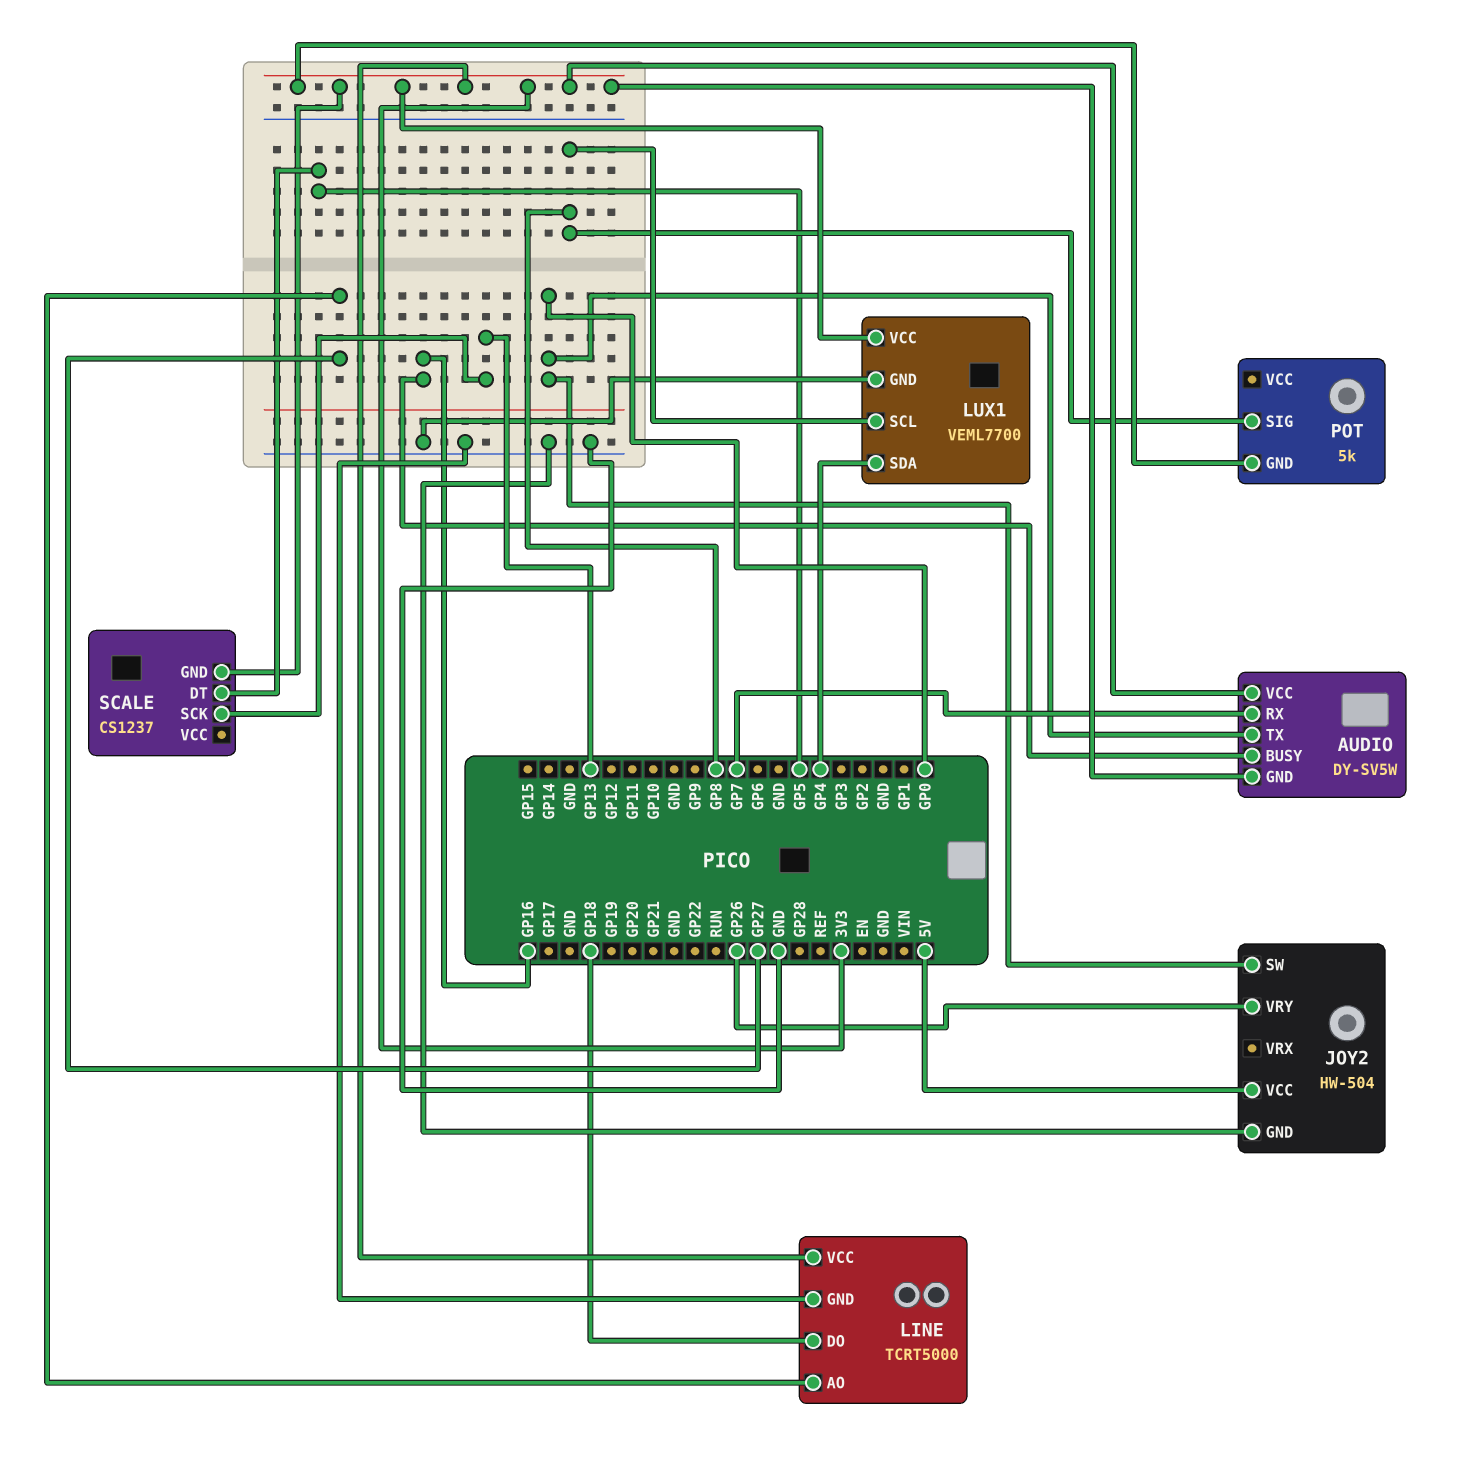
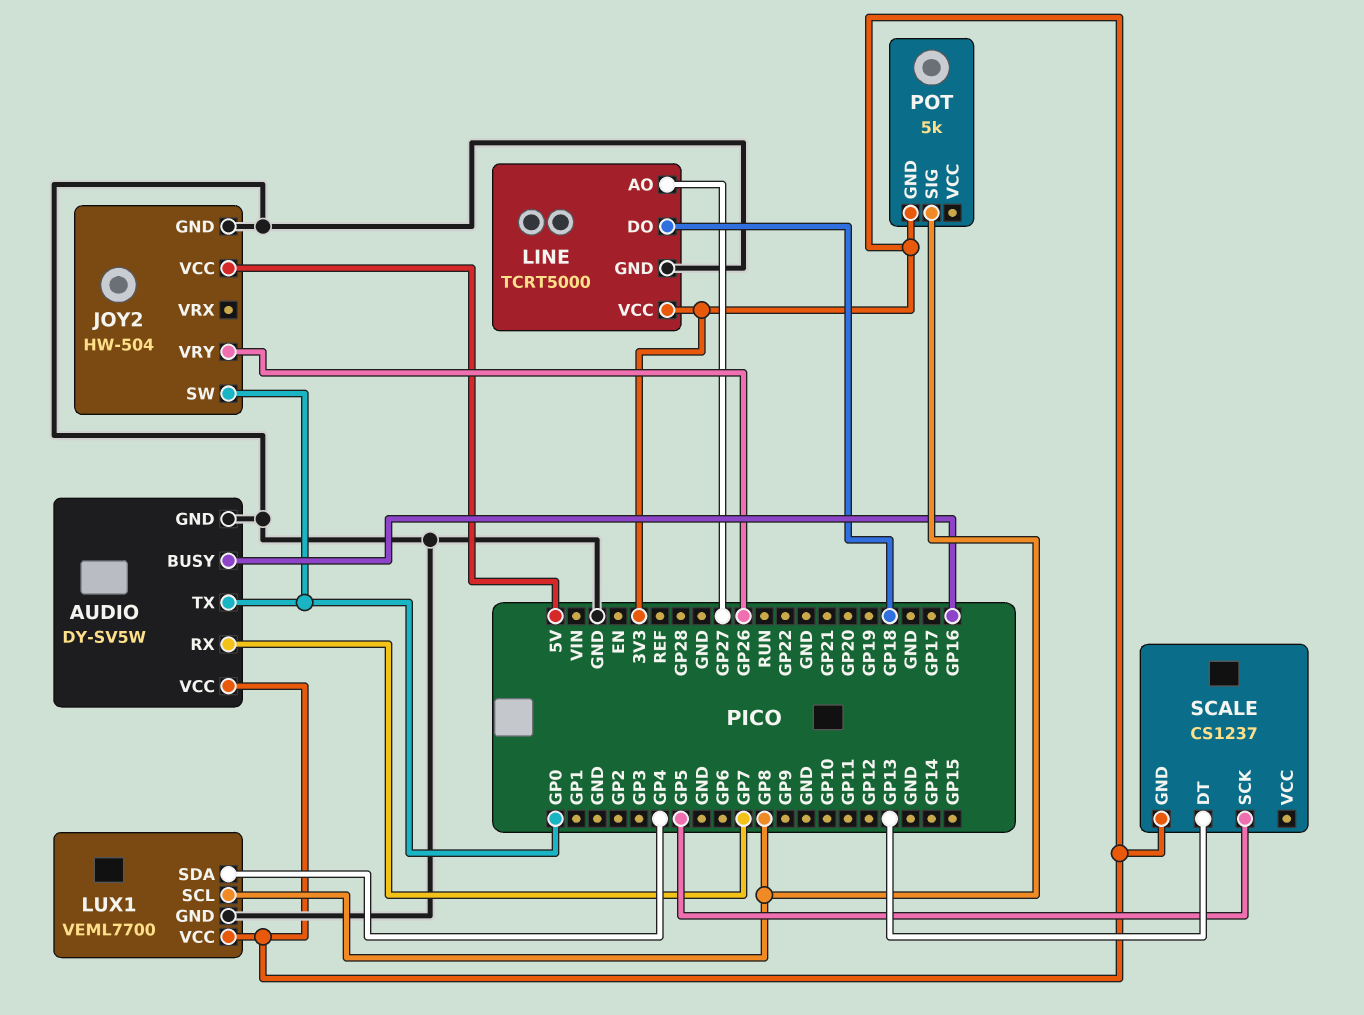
AUDIO pin GND: 3V3 -> GND
SCALE pin DT: GP5 -> GP13
SCALE pin SCK: GP13 -> GP5

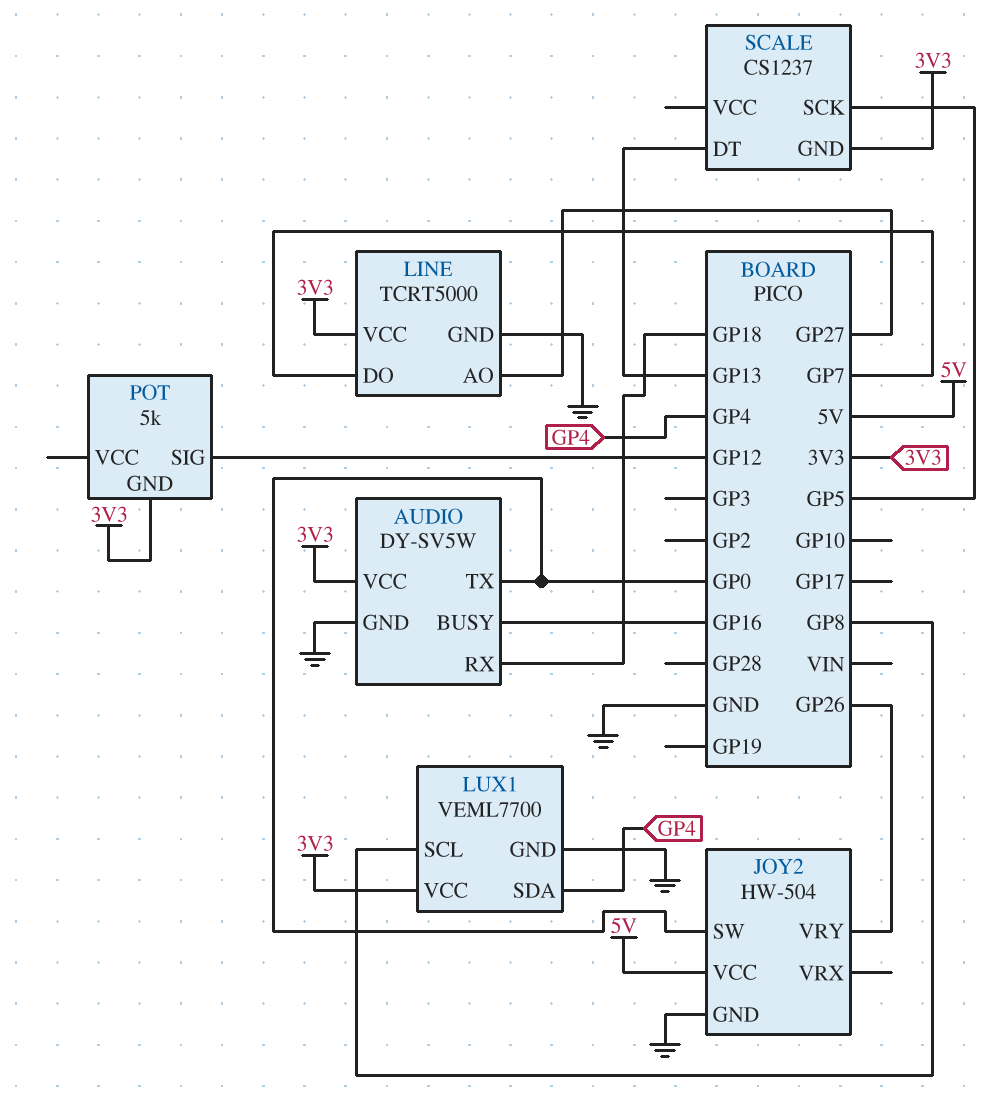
AUDIO pin RX: GP7 -> GP18
LINE pin DO: GP18 -> GP7
POT pin SIG: GP8 -> GP12

